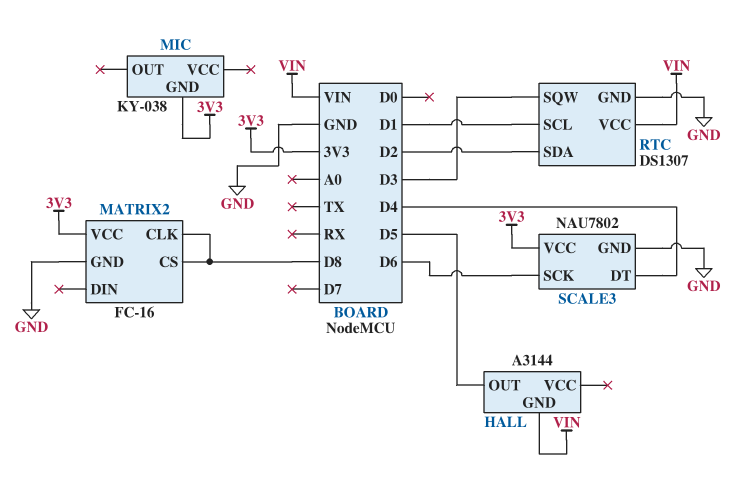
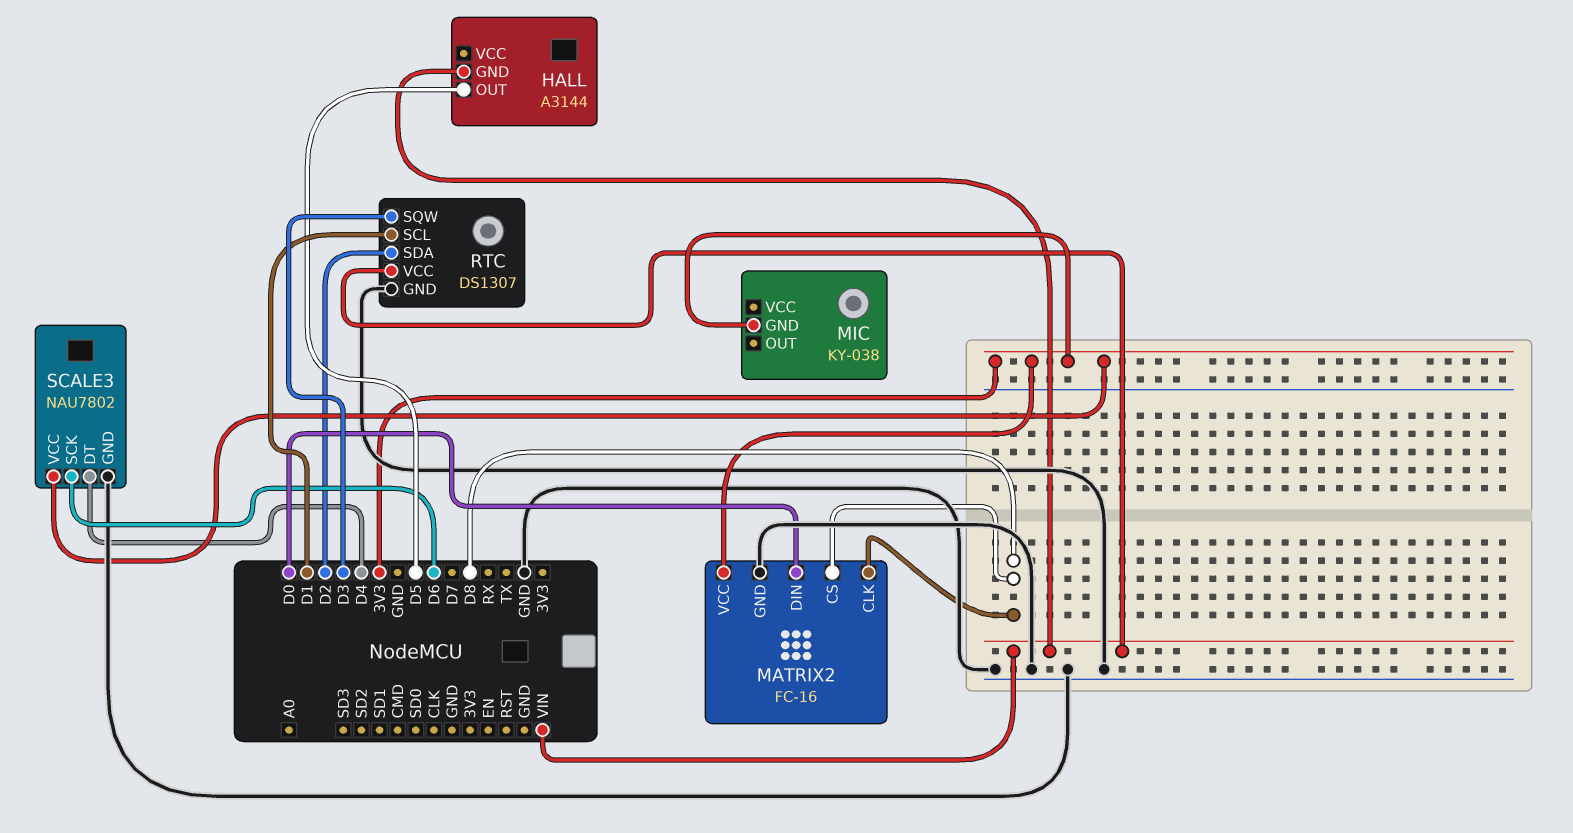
MATRIX2 pin DIN: none -> D0

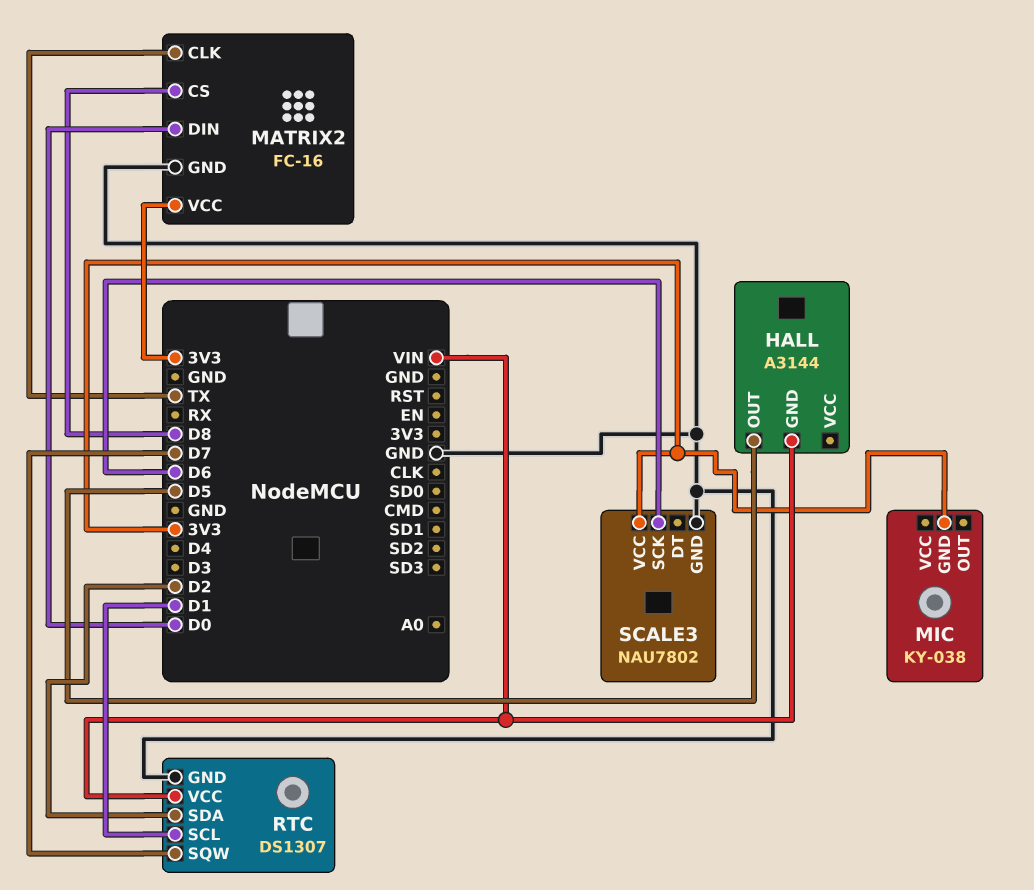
MATRIX2 pin CLK: D8 -> TX
RTC pin SQW: D3 -> D7
SCALE3 pin DT: D4 -> none

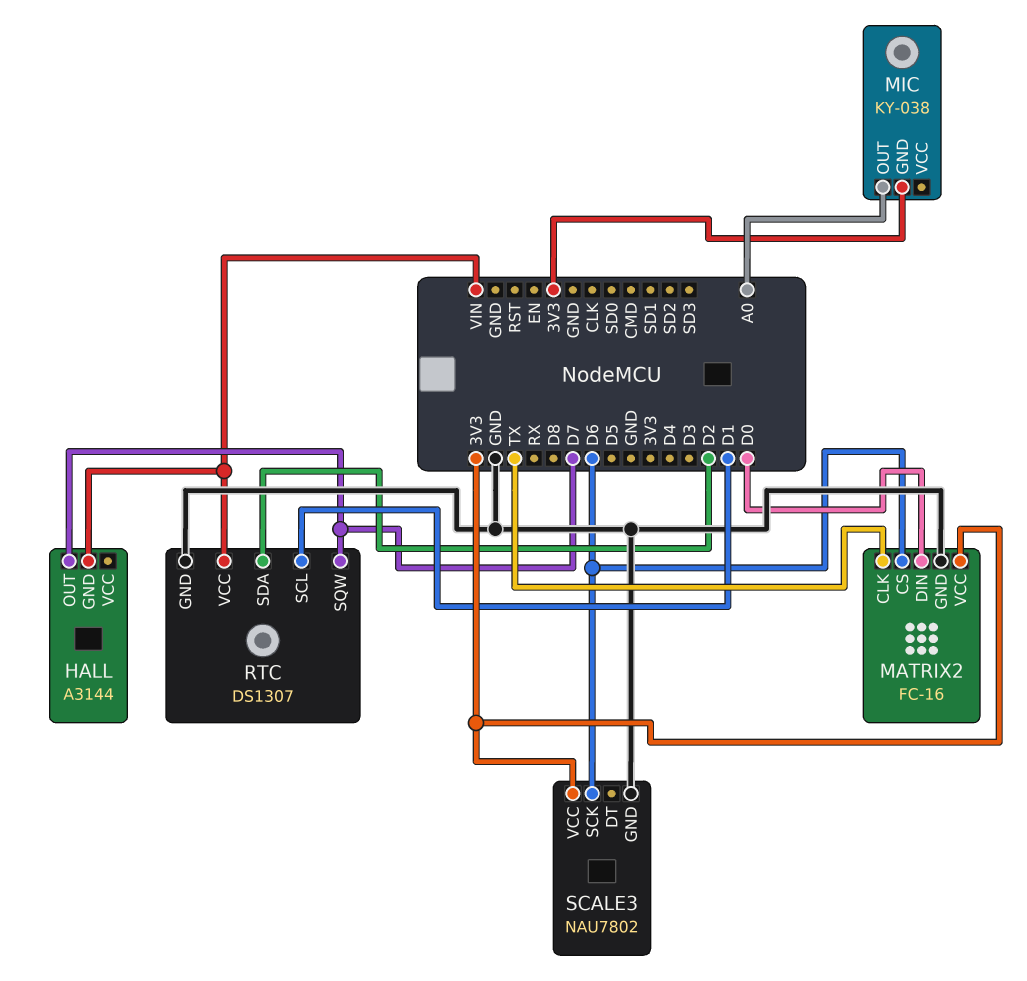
HALL pin OUT: D5 -> D7
MATRIX2 pin CS: D8 -> D6
MIC pin OUT: none -> A0

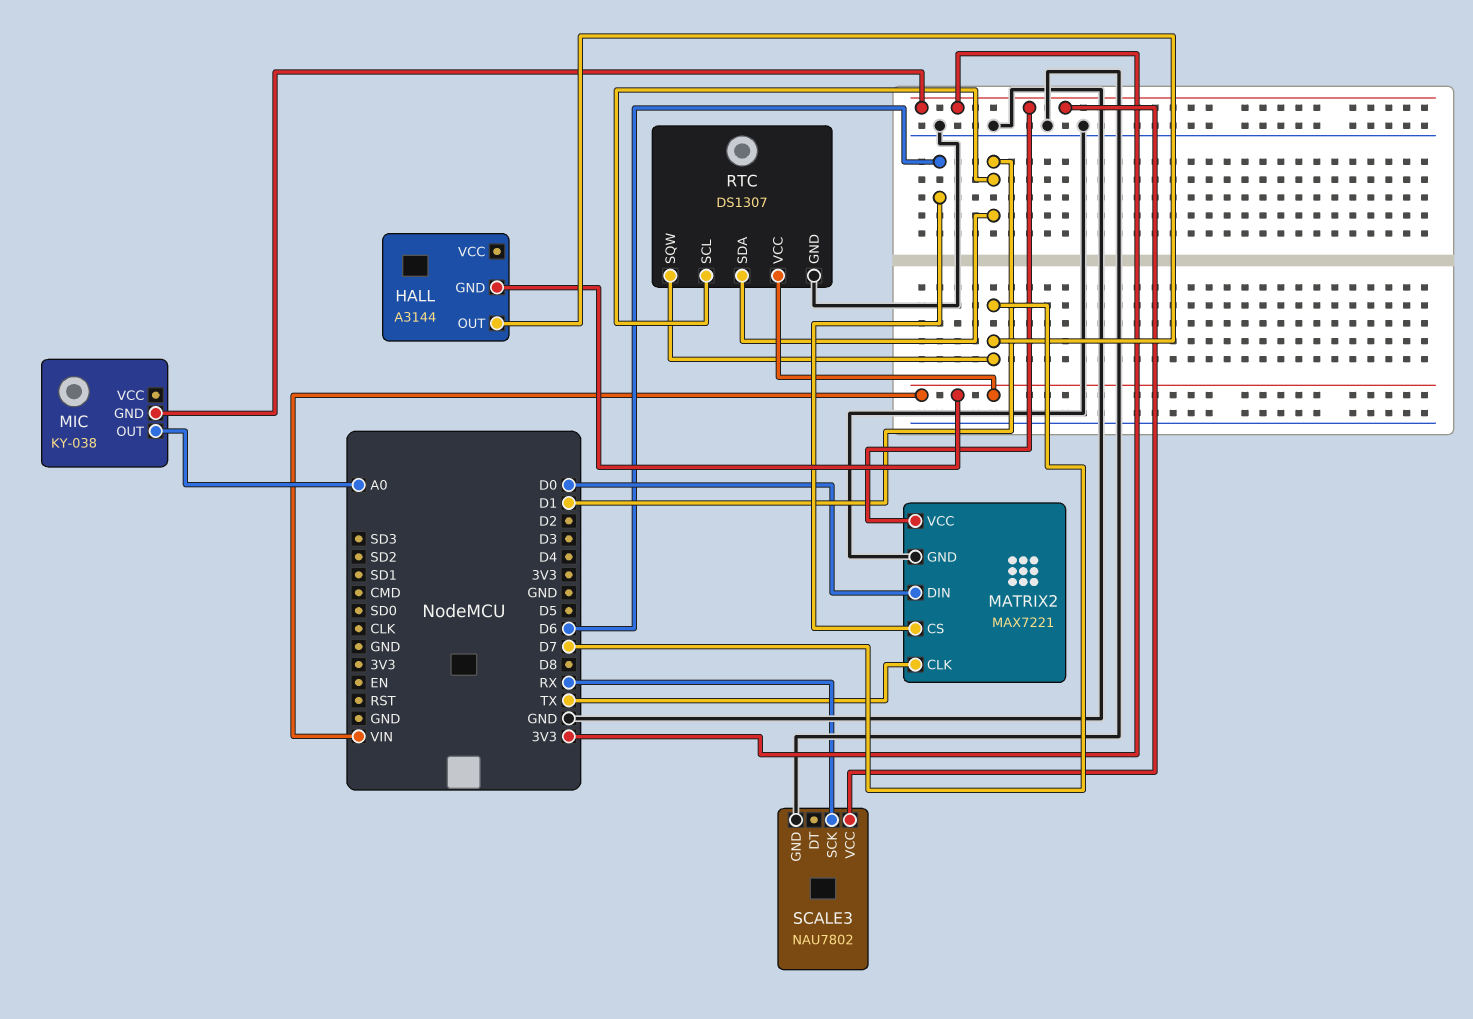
MATRIX2: FC-16 -> MAX7221
RTC pin SDA: D2 -> D1
SCALE3 pin SCK: D6 -> RX

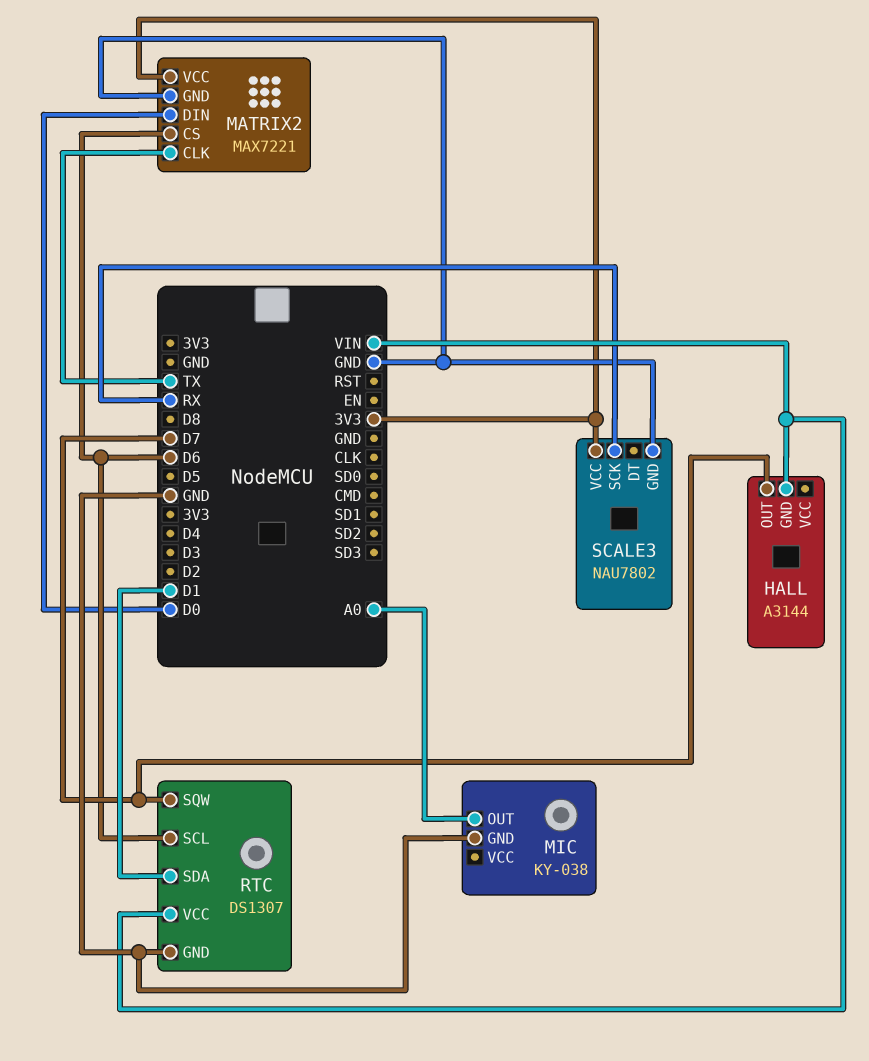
MIC pin GND: 3V3 -> GND
RTC pin SCL: D1 -> D6

